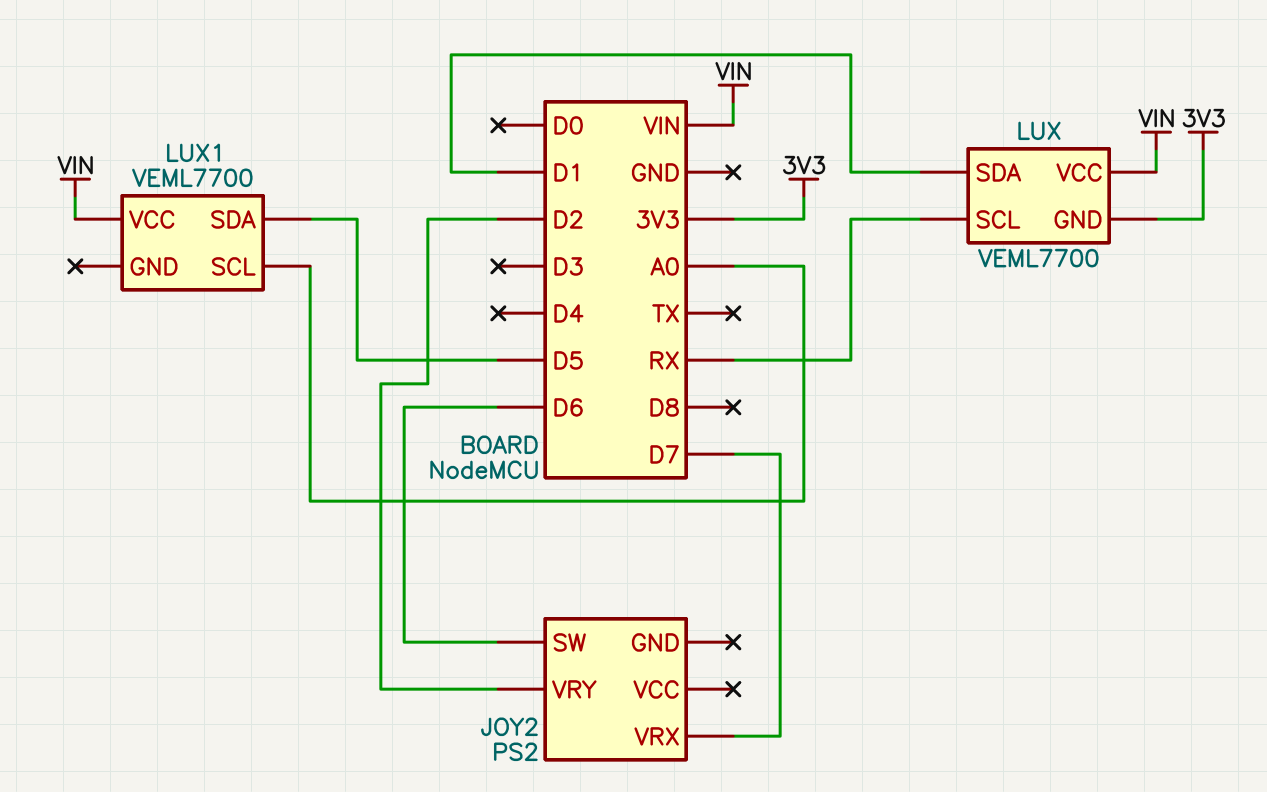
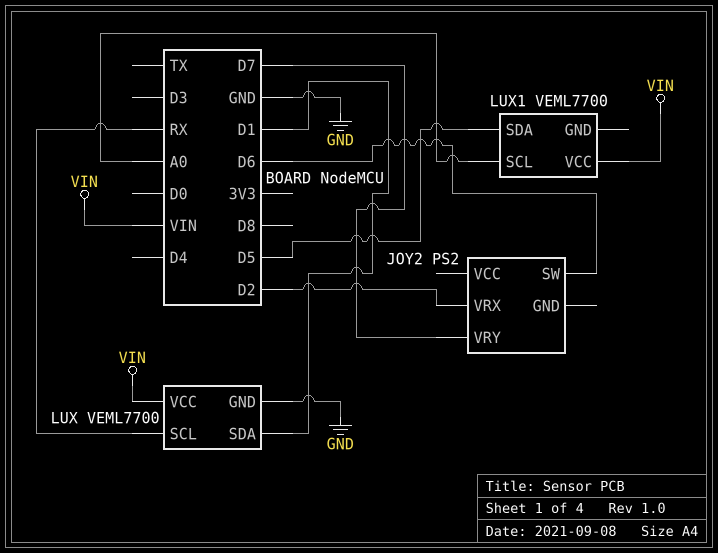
JOY2 pin VRX: D7 -> D2
JOY2 pin VRY: D2 -> D7
LUX pin GND: 3V3 -> GND

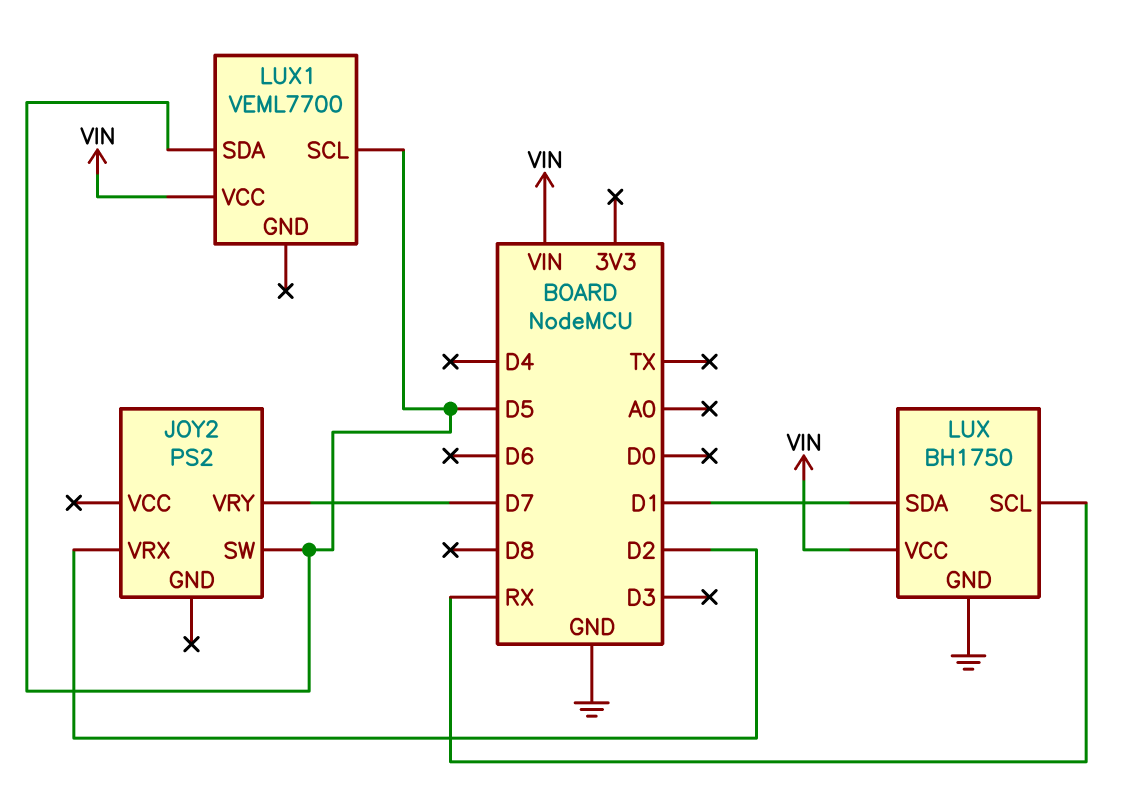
JOY2 pin SW: D6 -> D5
LUX: VEML7700 -> BH1750
LUX1 pin SCL: A0 -> D5

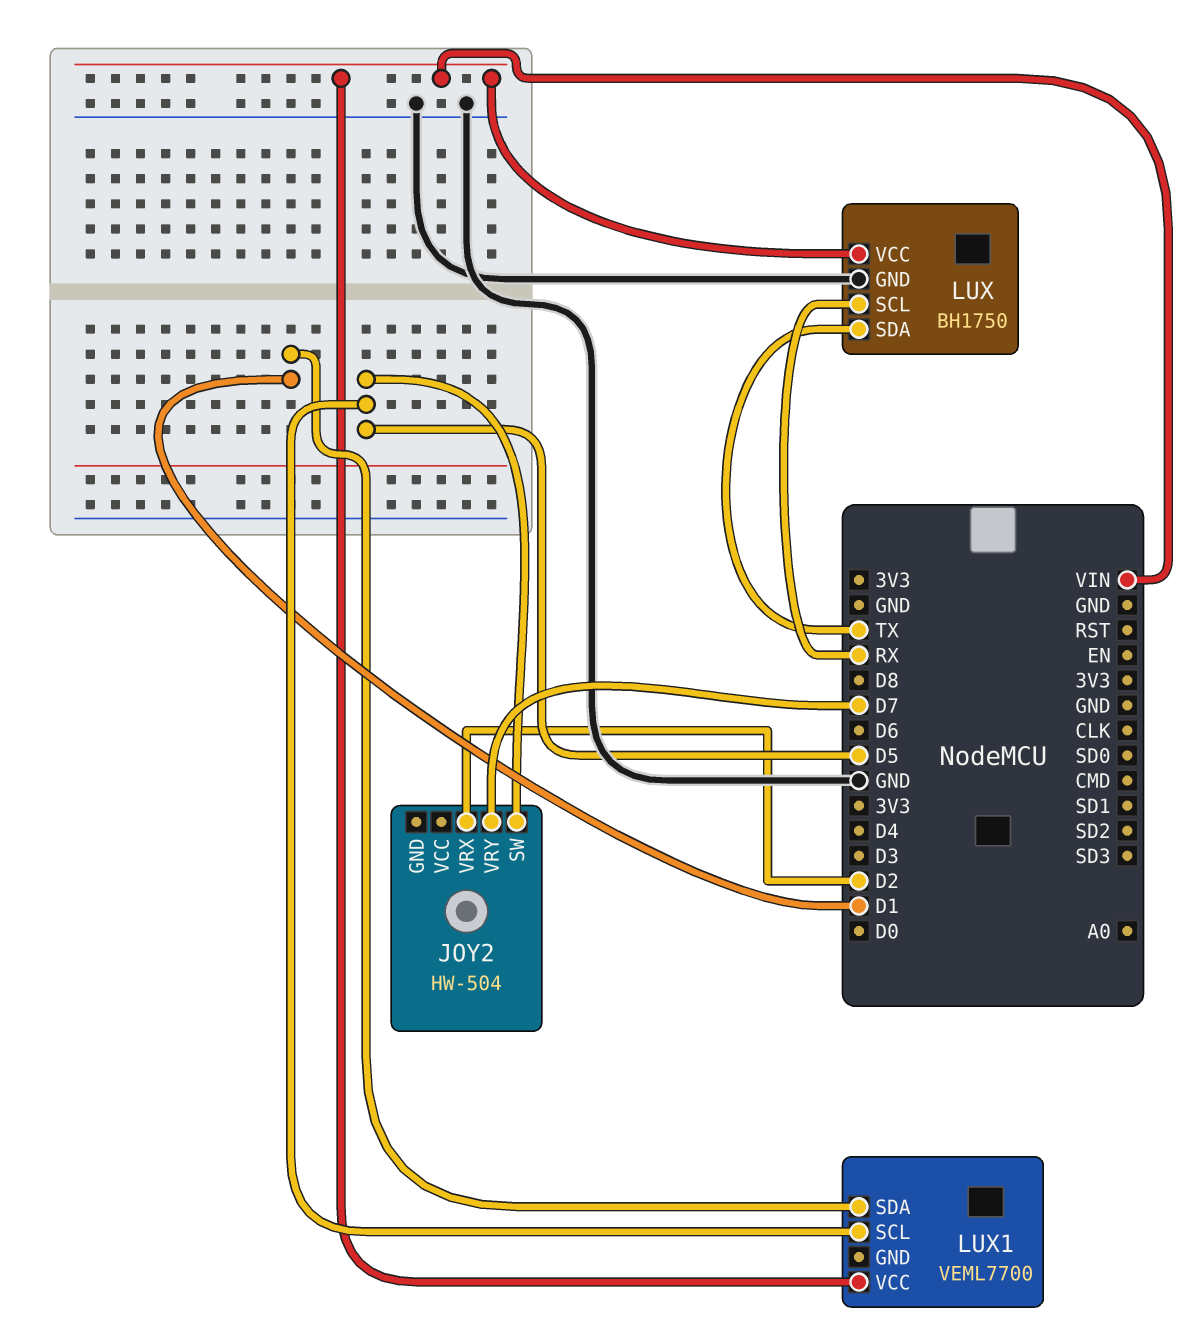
JOY2: PS2 -> HW-504
LUX pin SDA: D1 -> TX
LUX1 pin SDA: D5 -> D1

